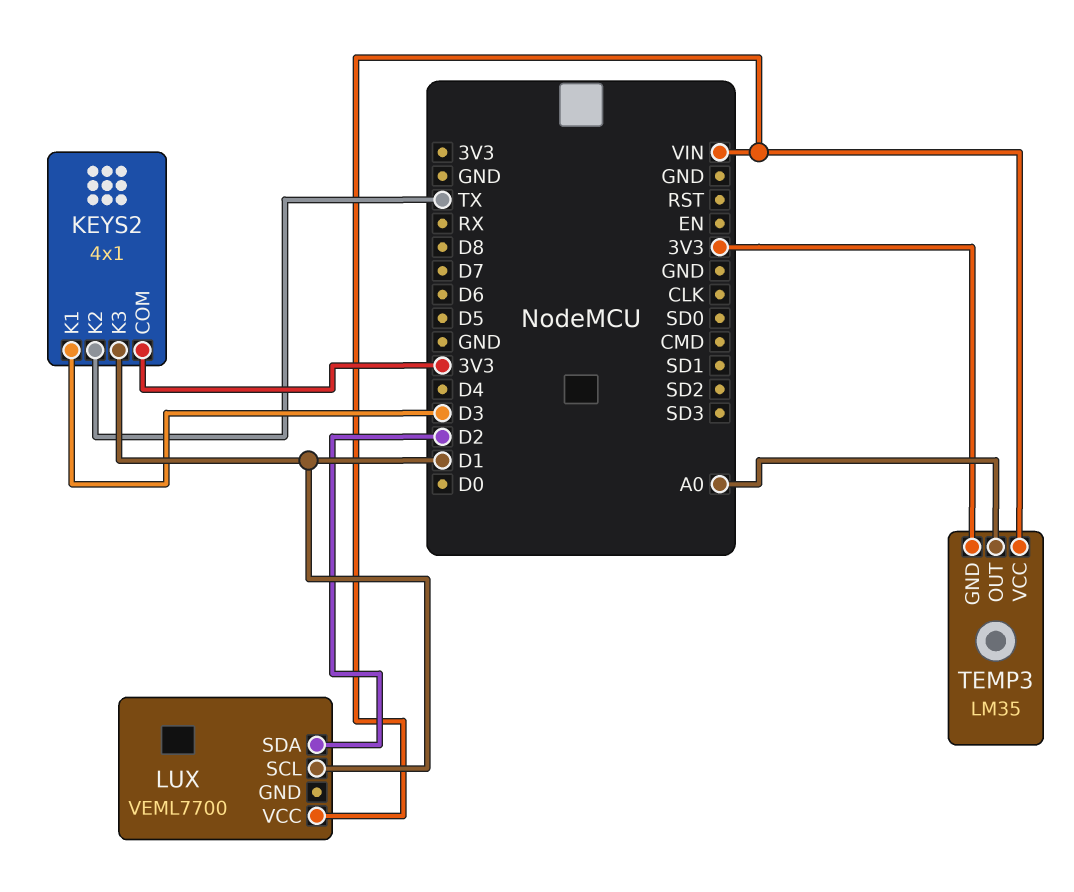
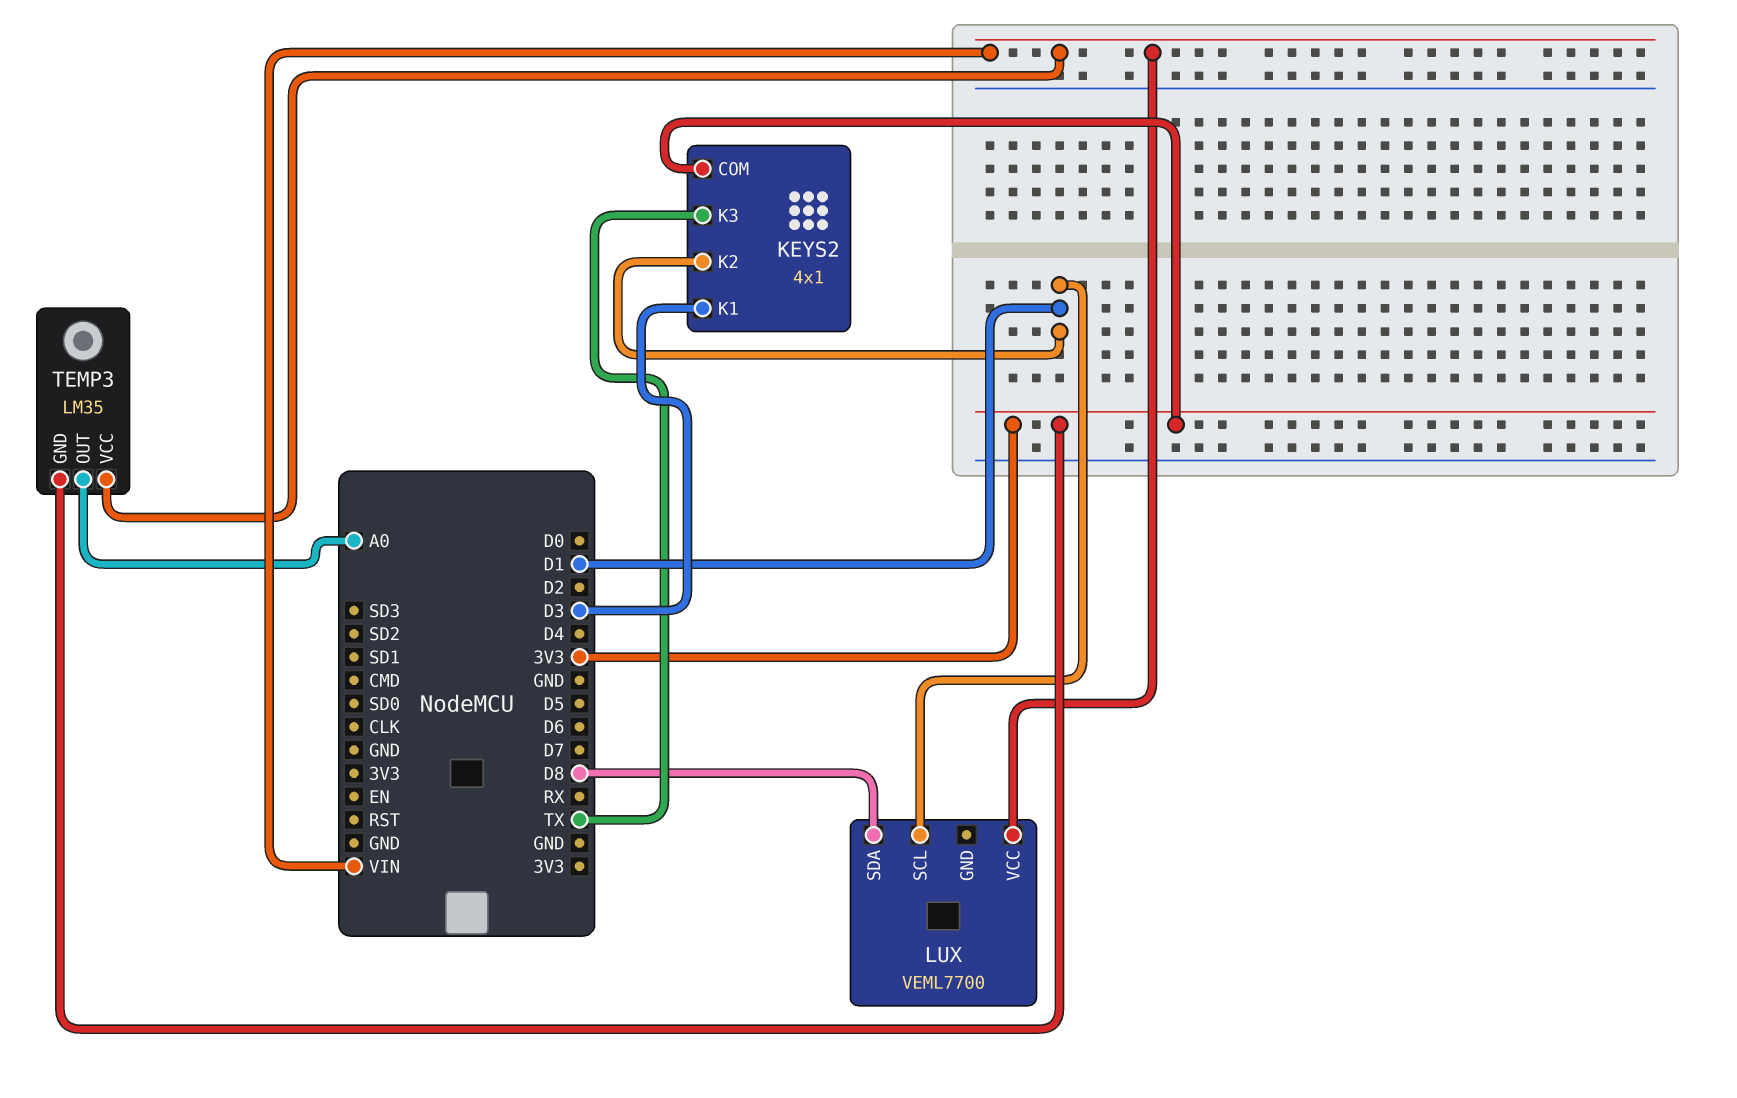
KEYS2 pin K2: TX -> D1
KEYS2 pin K3: D1 -> TX
LUX pin SDA: D2 -> D8

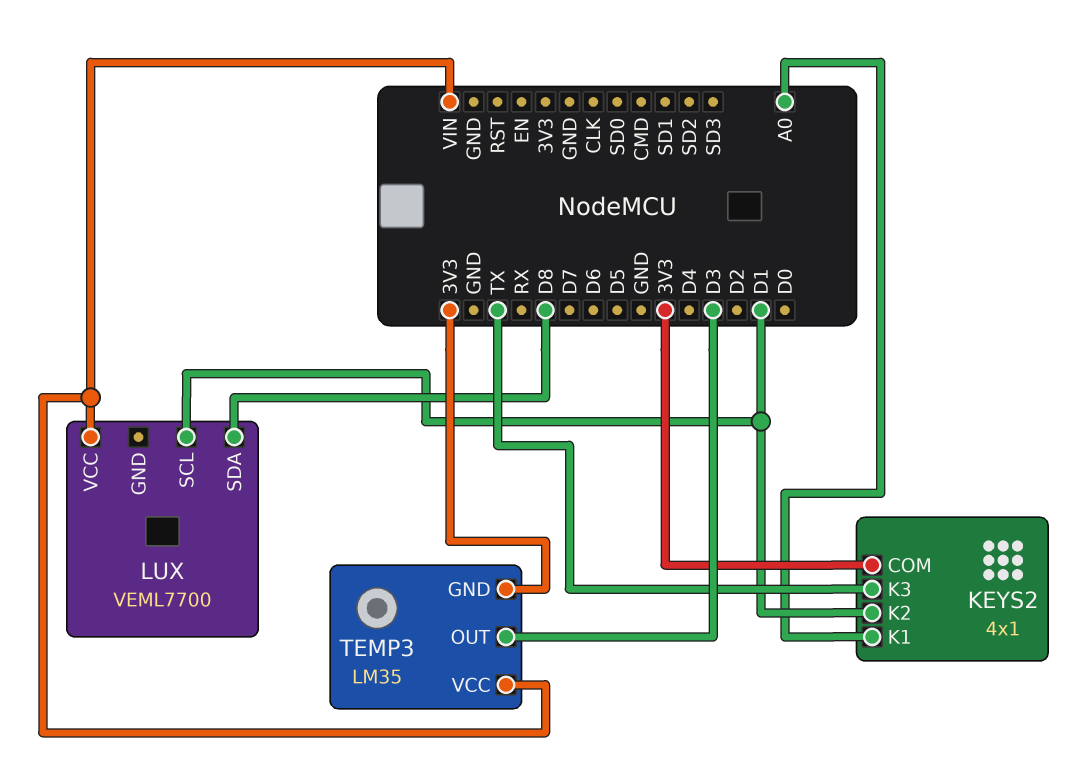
KEYS2 pin K1: D3 -> A0
TEMP3 pin OUT: A0 -> D3

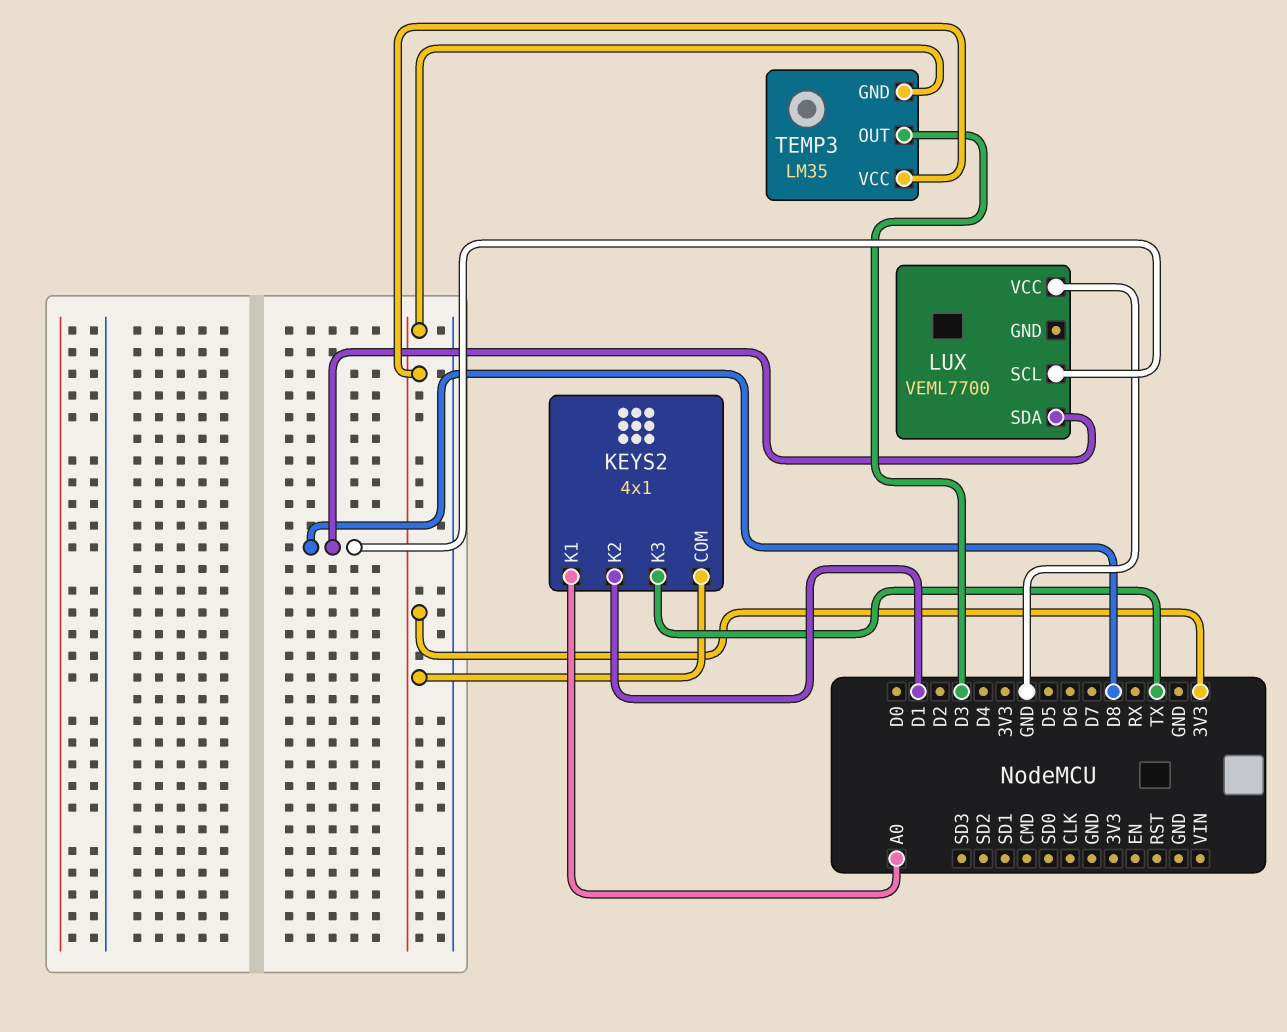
LUX pin SCL: D1 -> D8
LUX pin VCC: VIN -> GND
TEMP3 pin VCC: VIN -> 3V3

